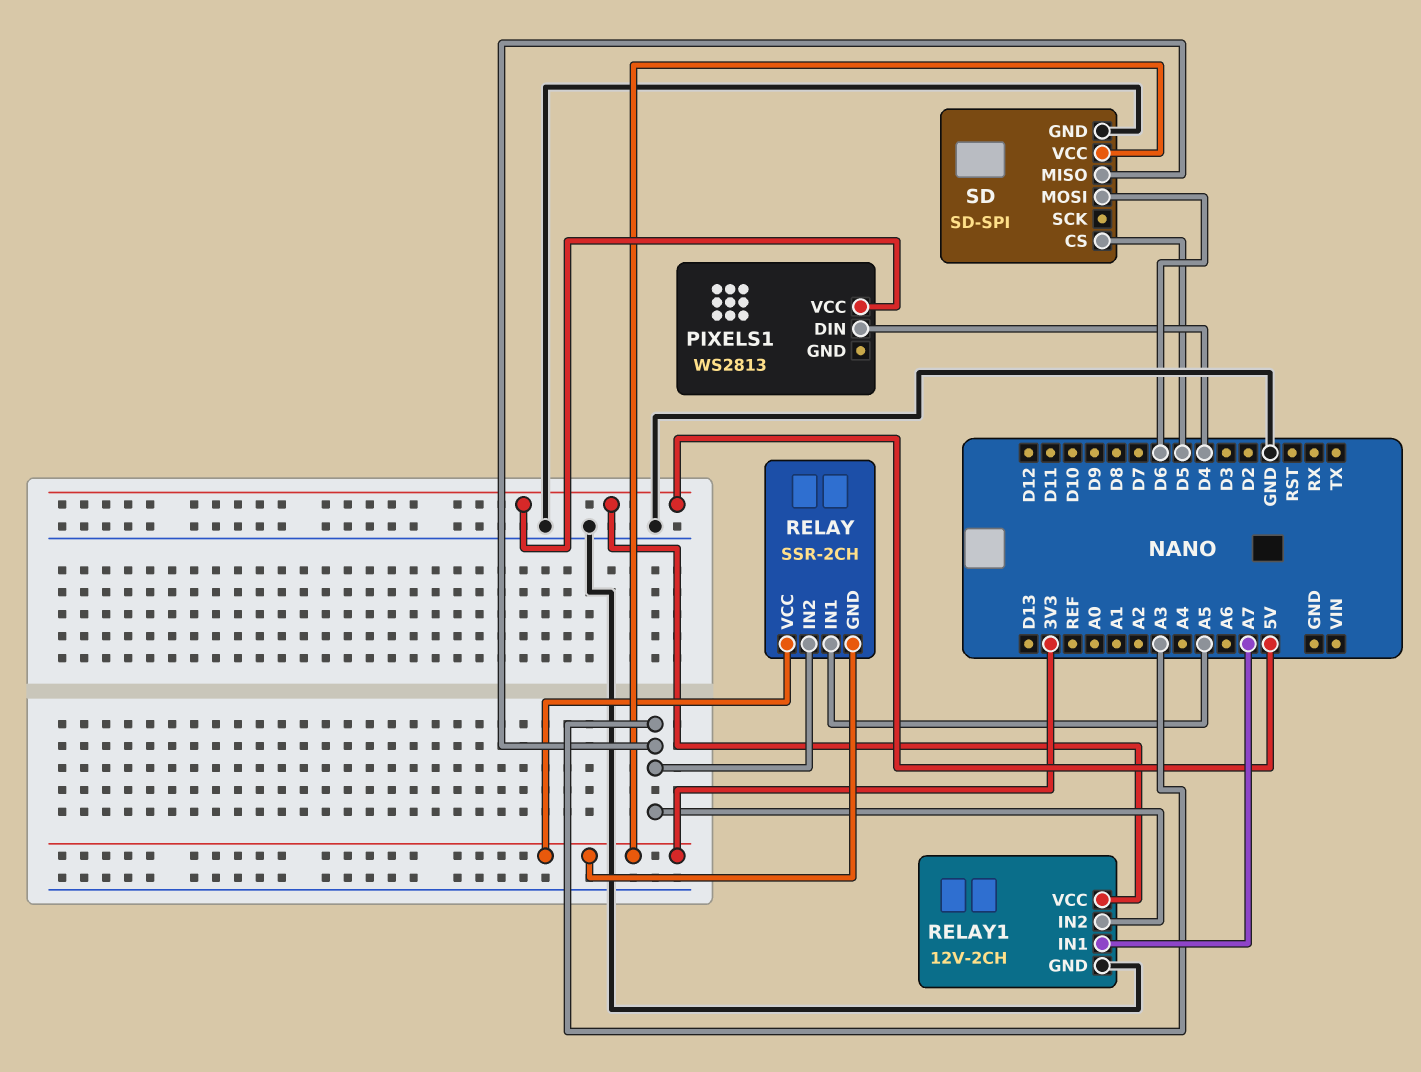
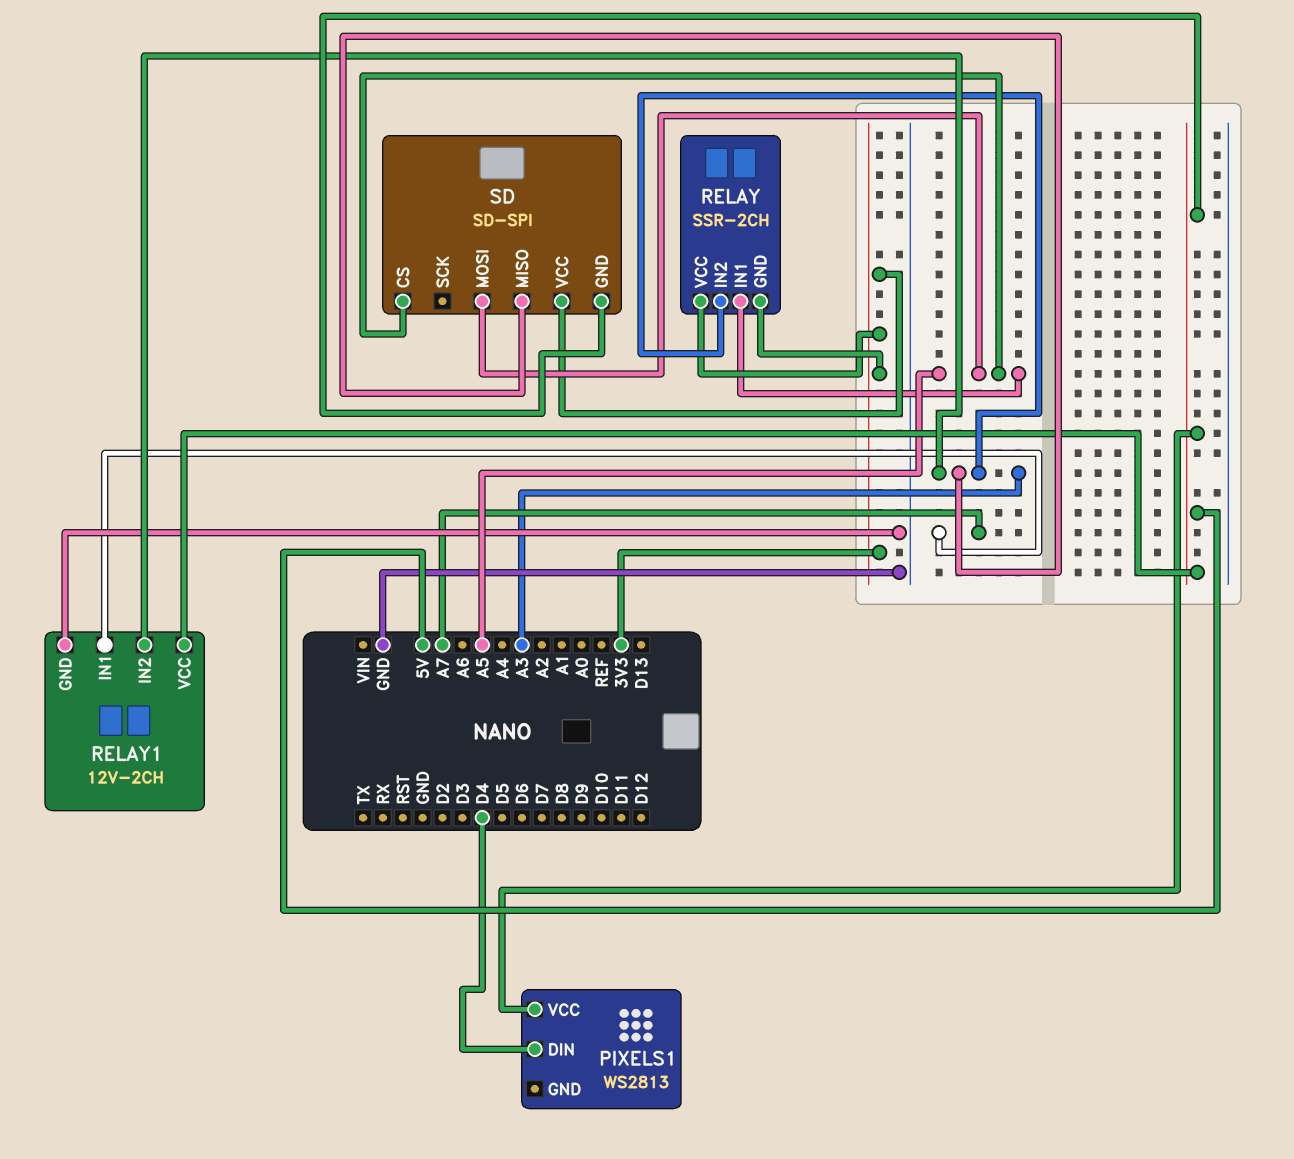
SD pin CS: D5 -> A5
SD pin GND: GND -> 5V
SD pin MOSI: D6 -> A5

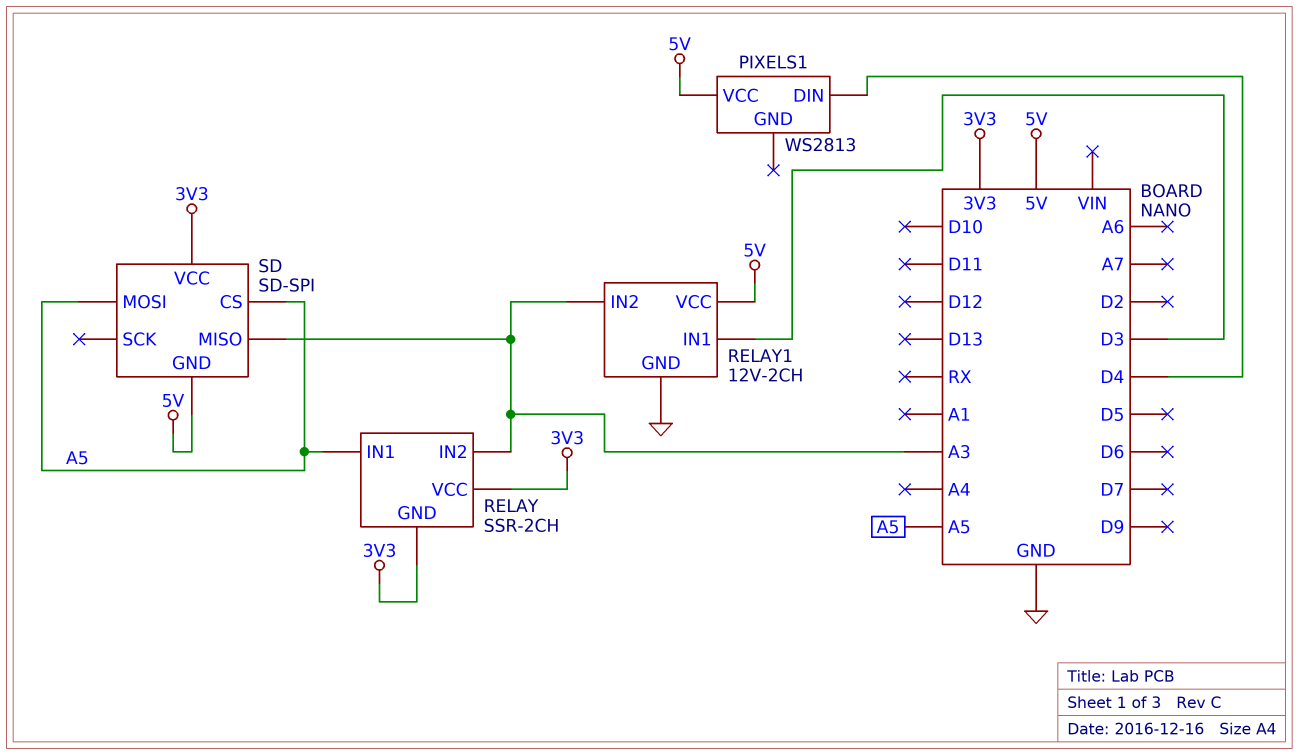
RELAY1 pin IN1: A7 -> D3

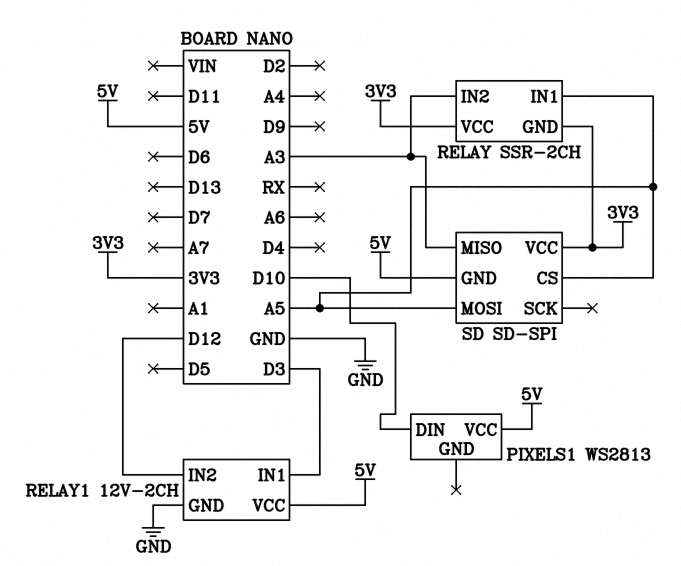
PIXELS1 pin DIN: D4 -> D10
RELAY1 pin IN2: A3 -> D12

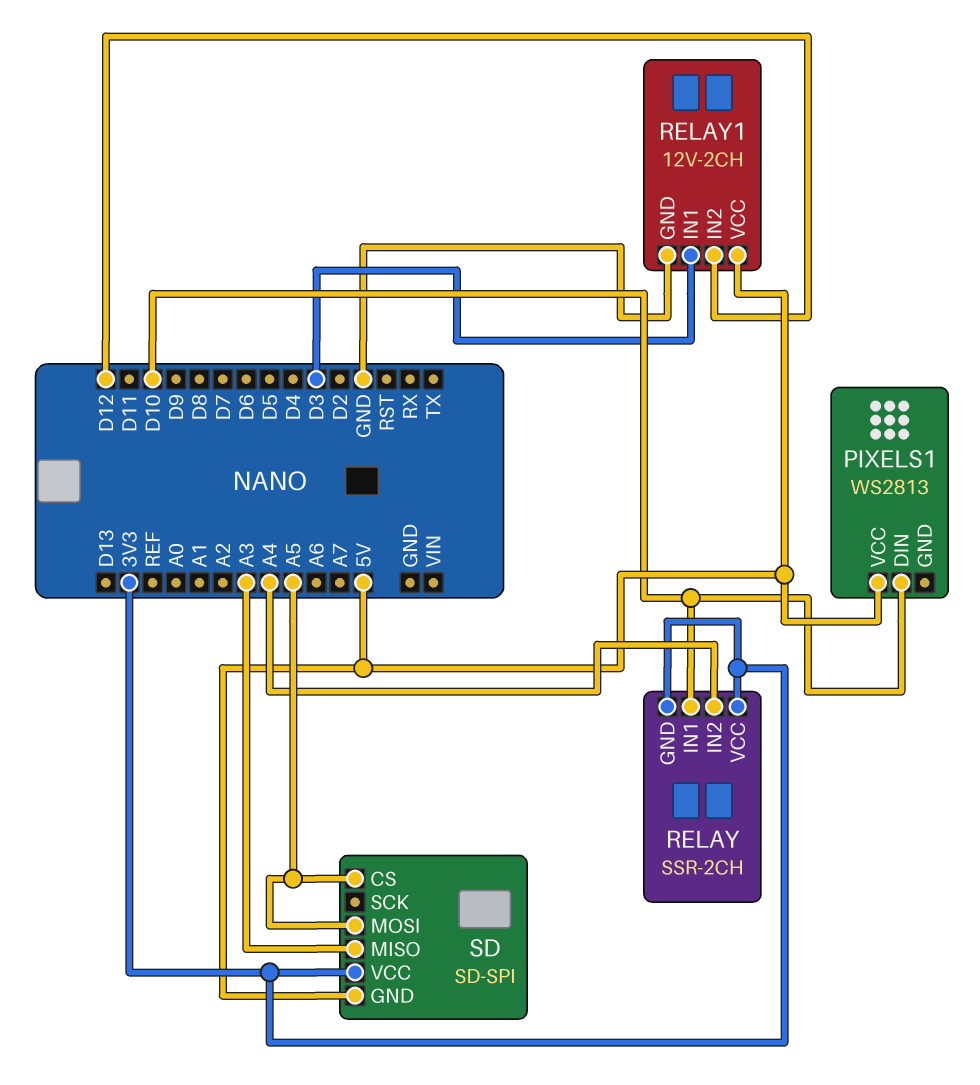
RELAY pin IN1: A5 -> D10
RELAY pin IN2: A3 -> A4

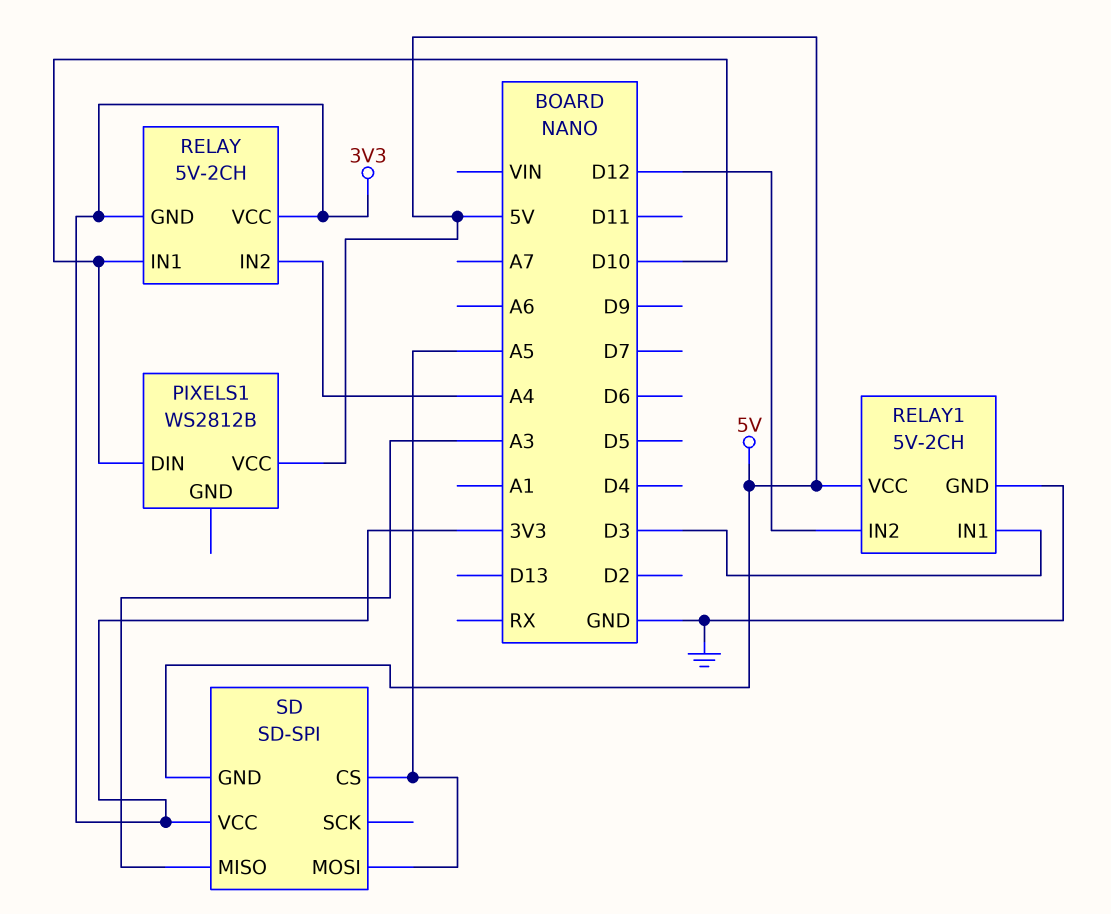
PIXELS1: WS2813 -> WS2812B
RELAY: SSR-2CH -> 5V-2CH
RELAY1: 12V-2CH -> 5V-2CH

